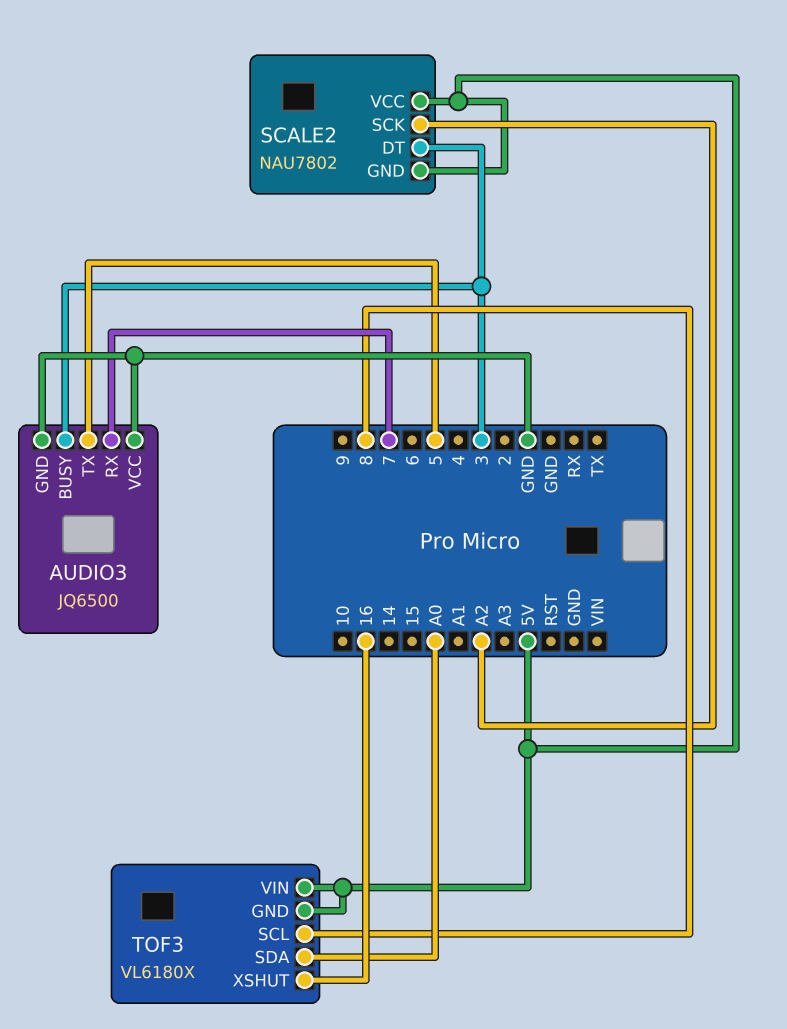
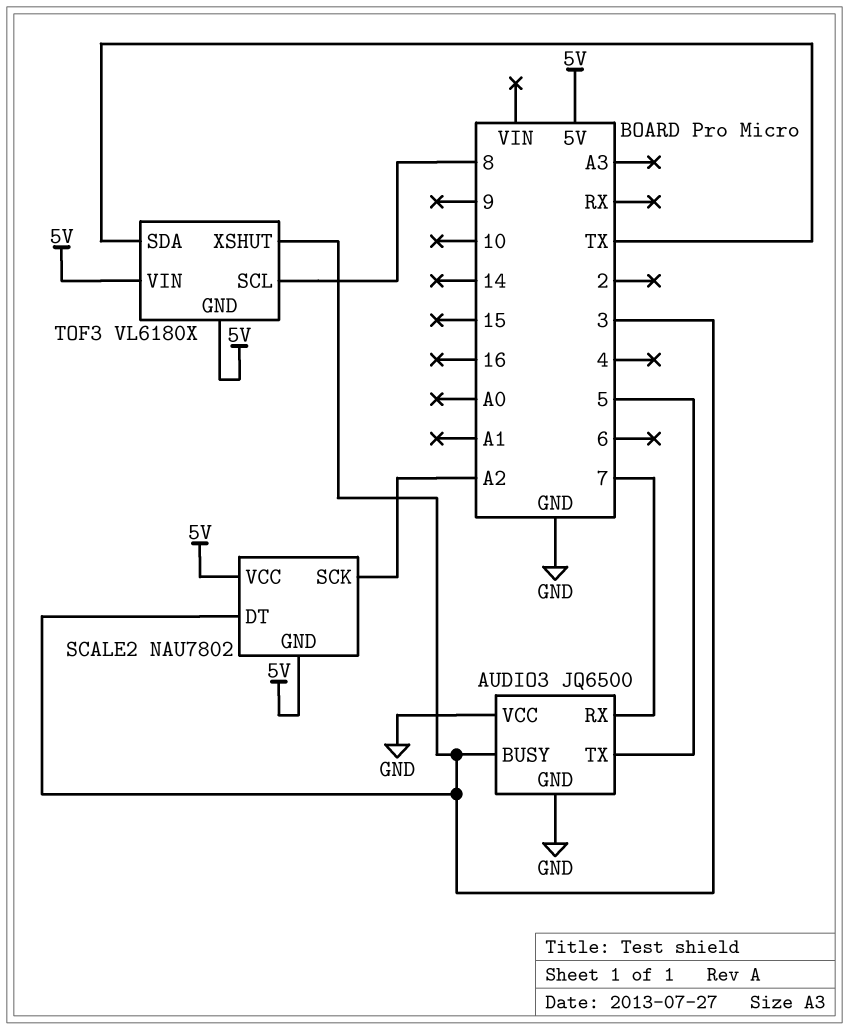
TOF3 pin SDA: A0 -> TX
TOF3 pin XSHUT: 16 -> 3

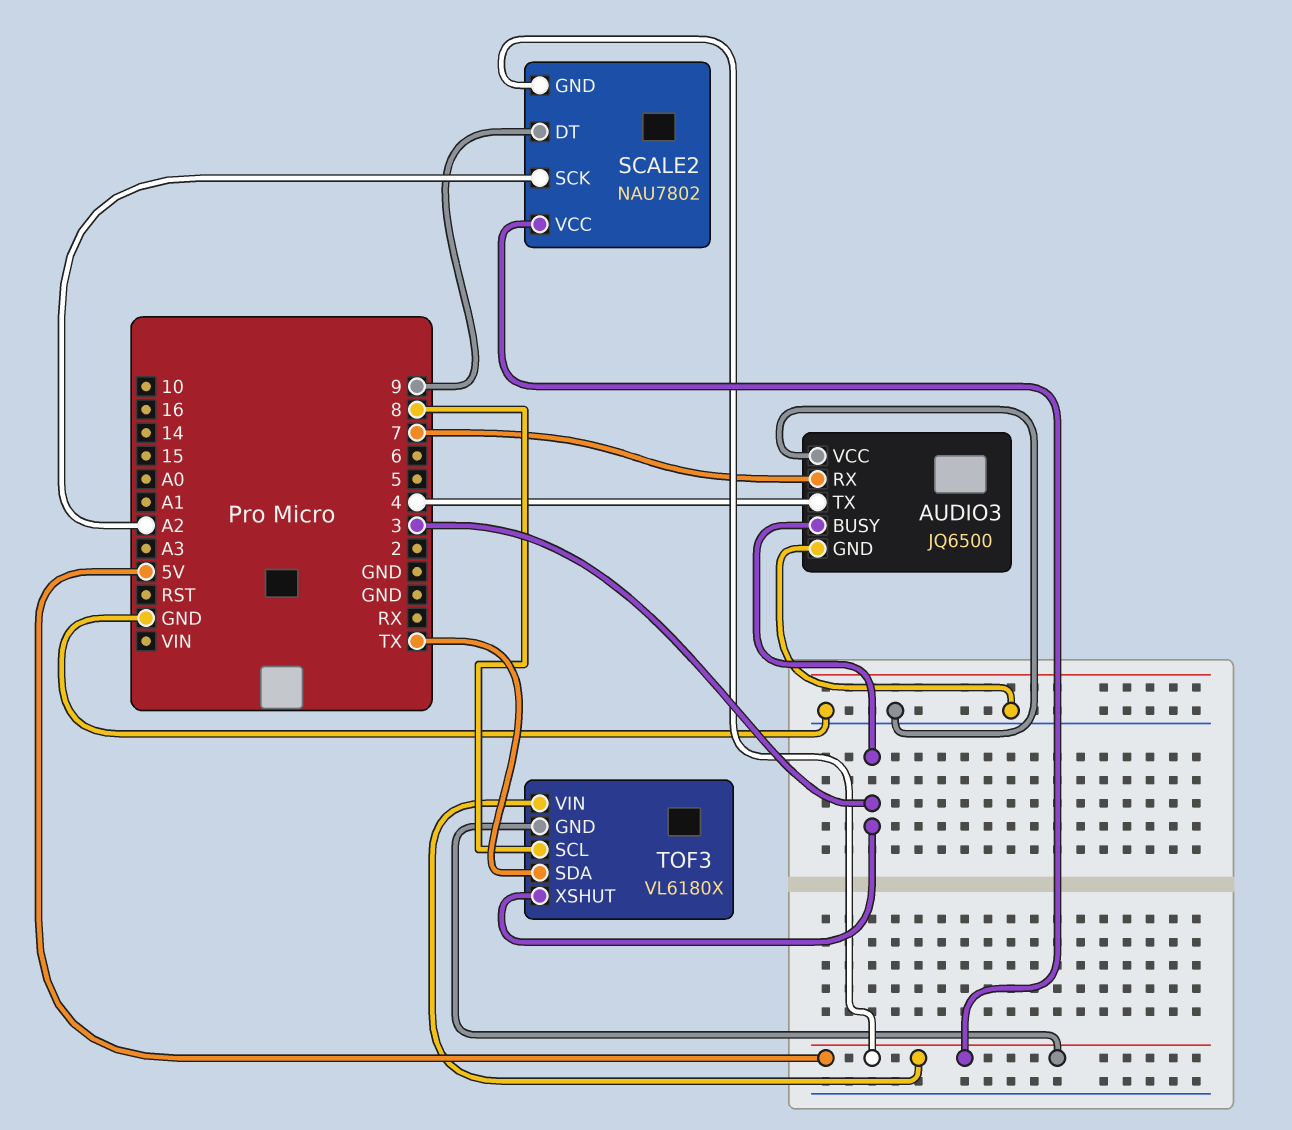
AUDIO3 pin TX: 5 -> 4
SCALE2 pin DT: 3 -> 9

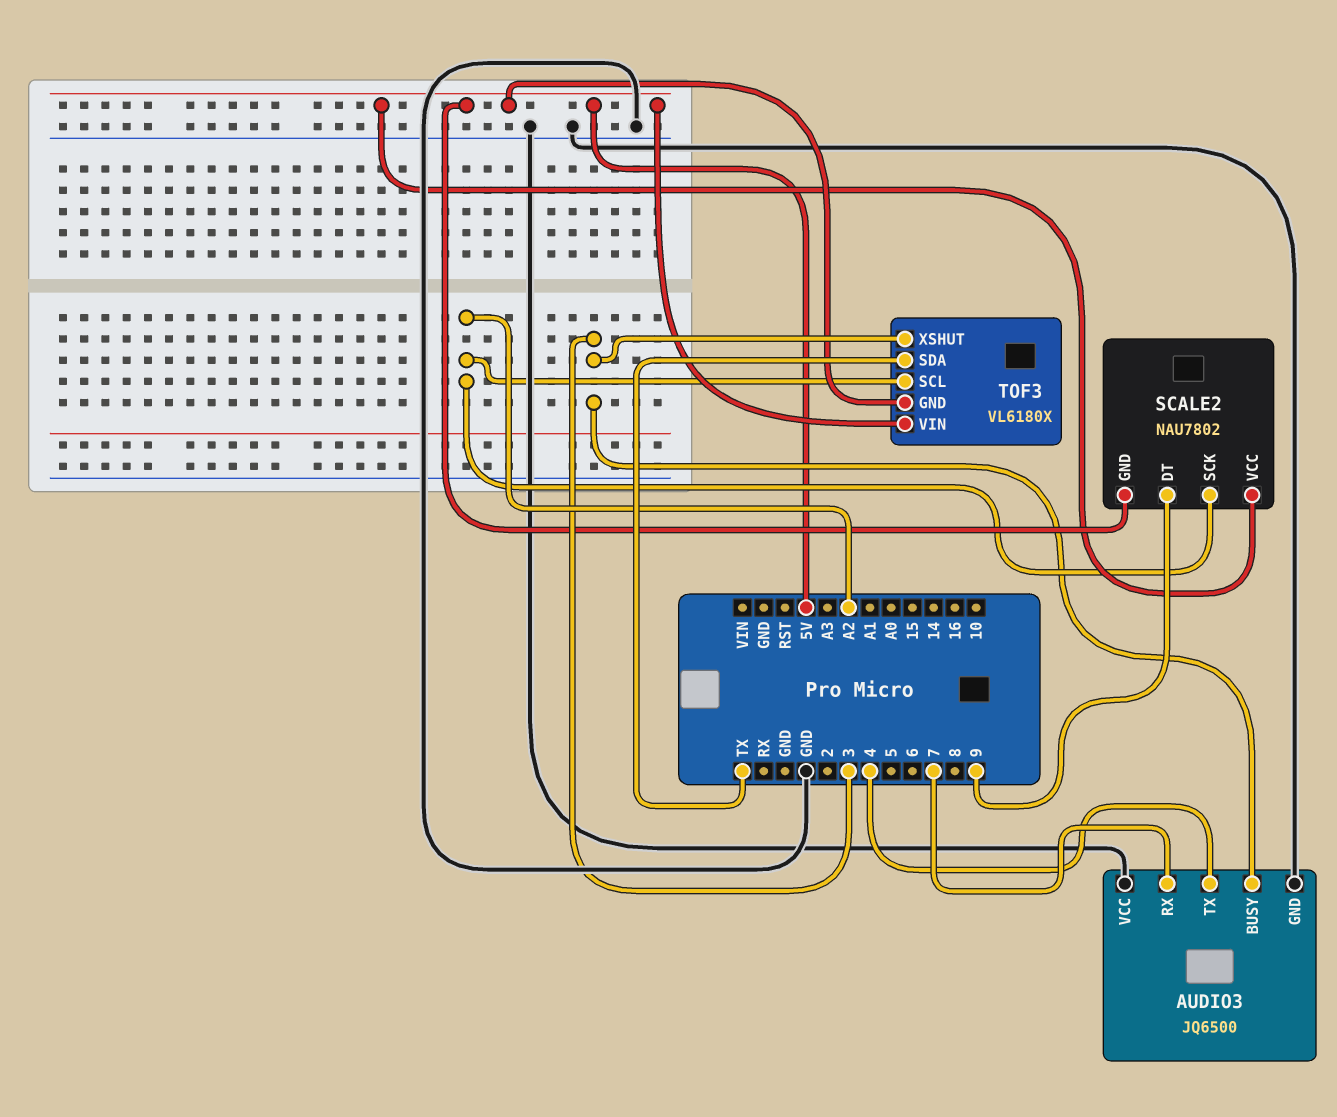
TOF3 pin SCL: 8 -> A2

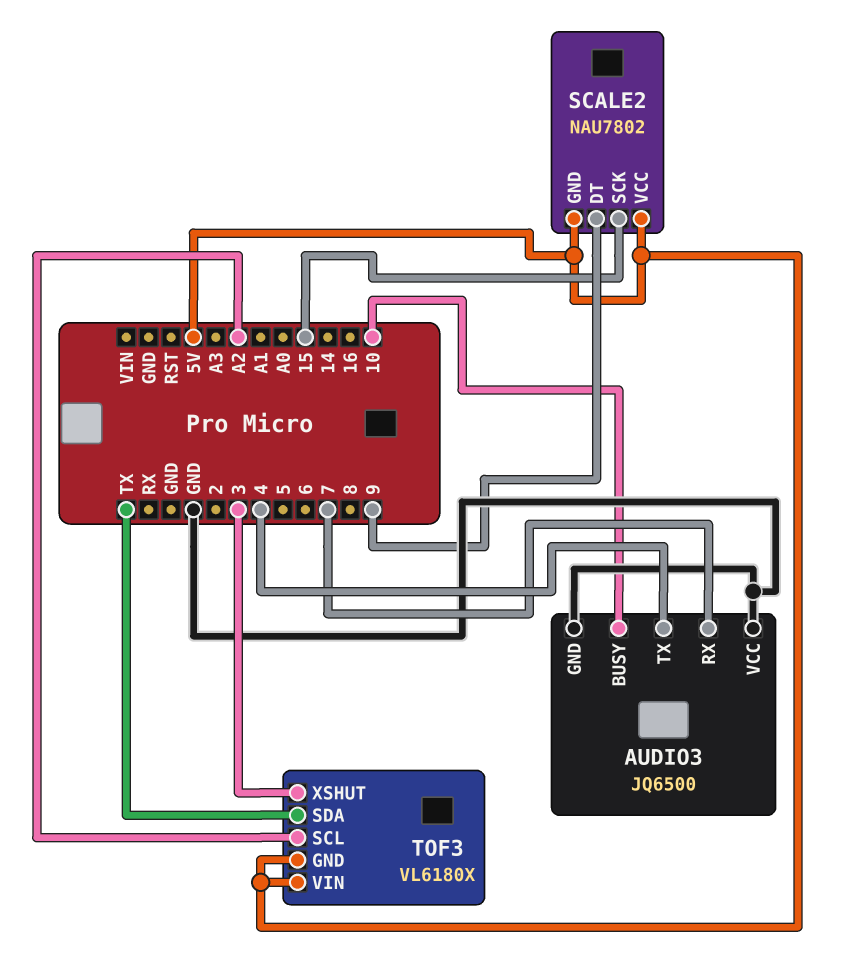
AUDIO3 pin BUSY: 3 -> 10
SCALE2 pin SCK: A2 -> 15

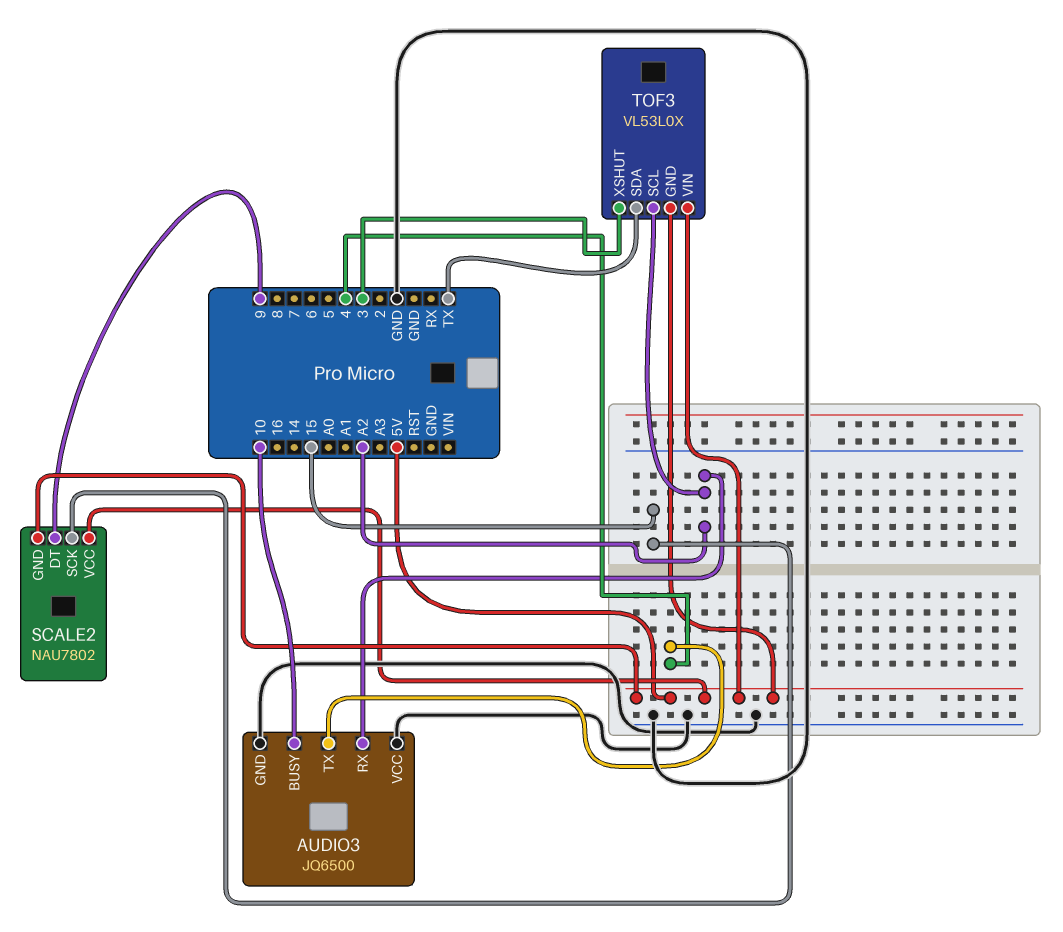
AUDIO3 pin RX: 7 -> A2
TOF3: VL6180X -> VL53L0X

